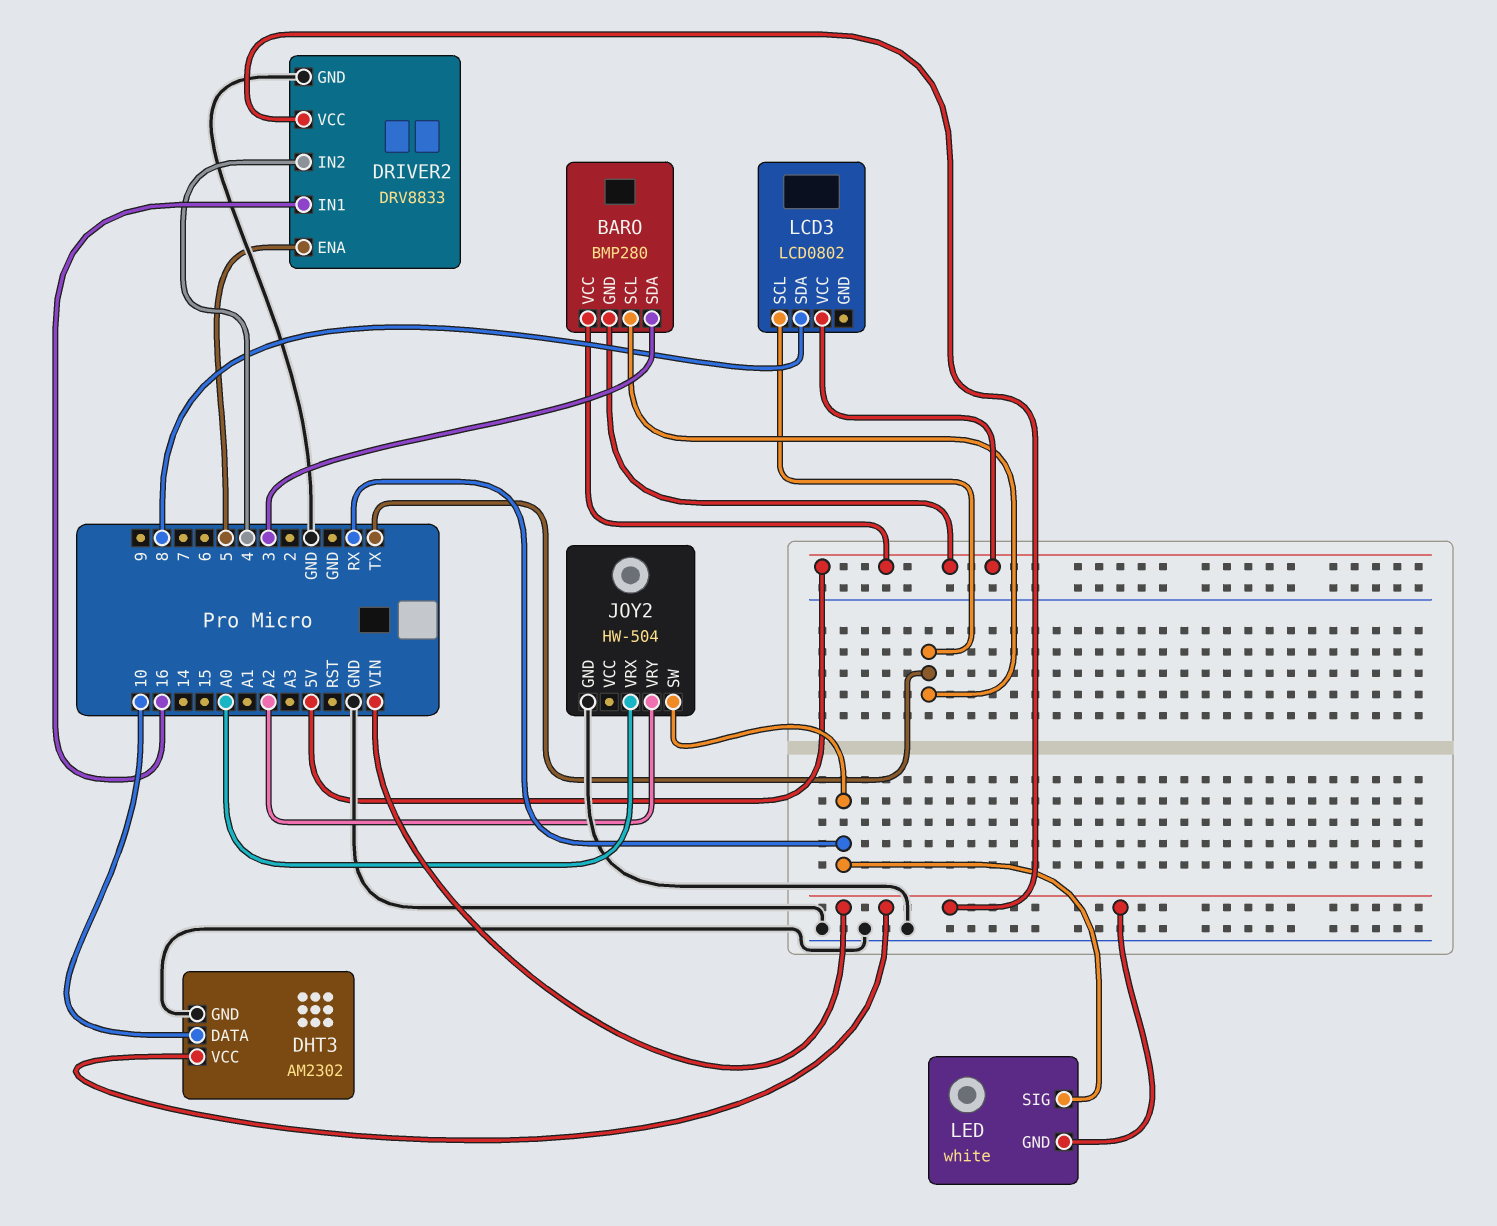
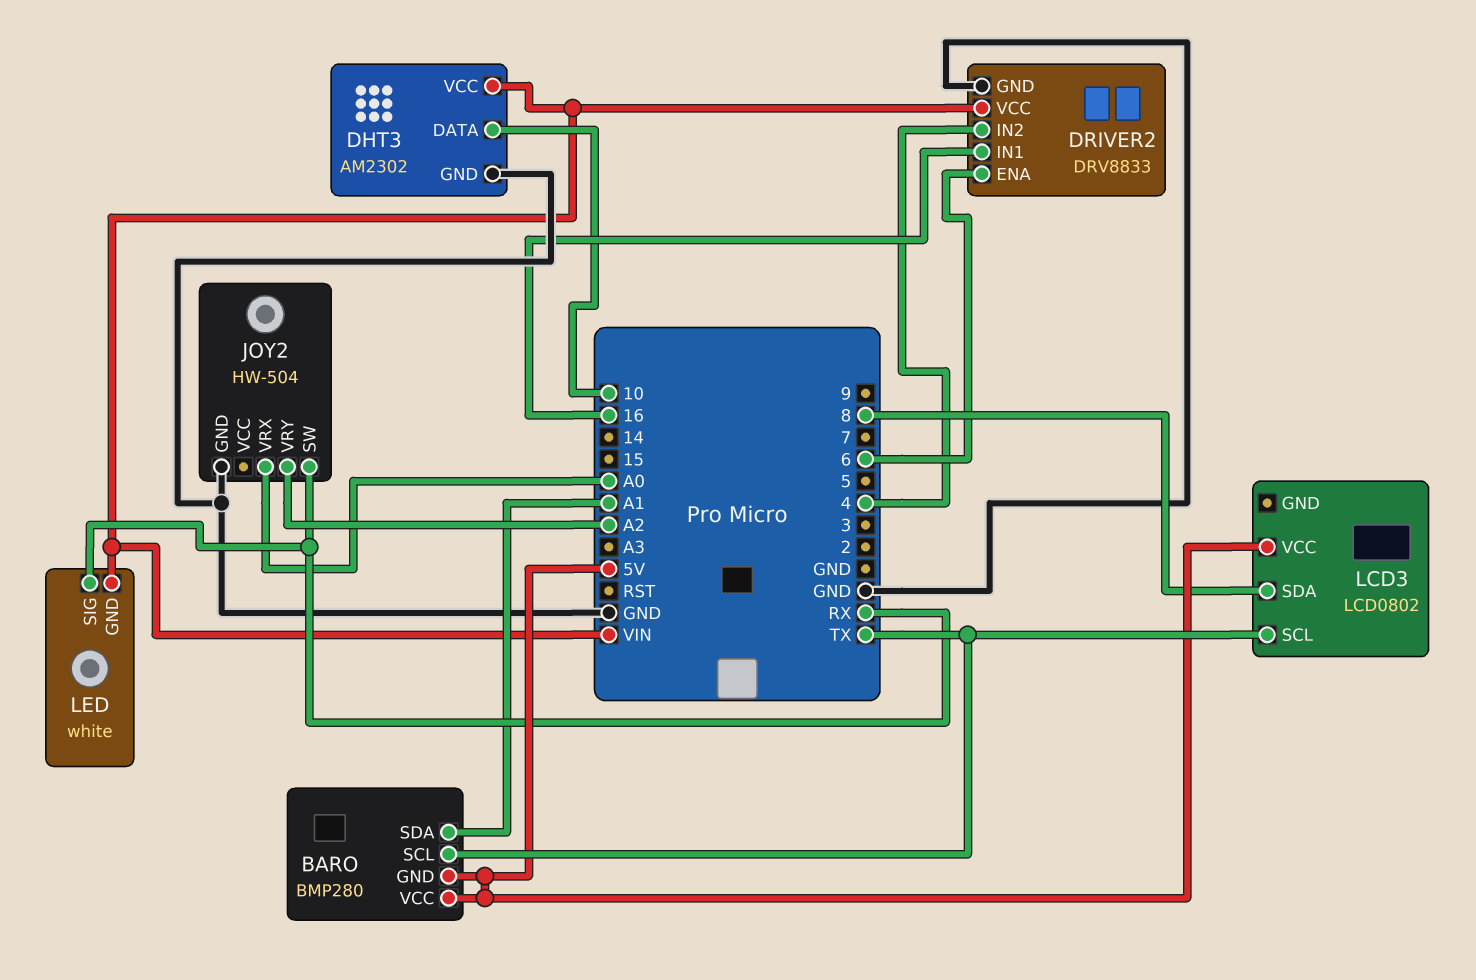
BARO pin SDA: 3 -> A1
DRIVER2 pin ENA: 5 -> 6

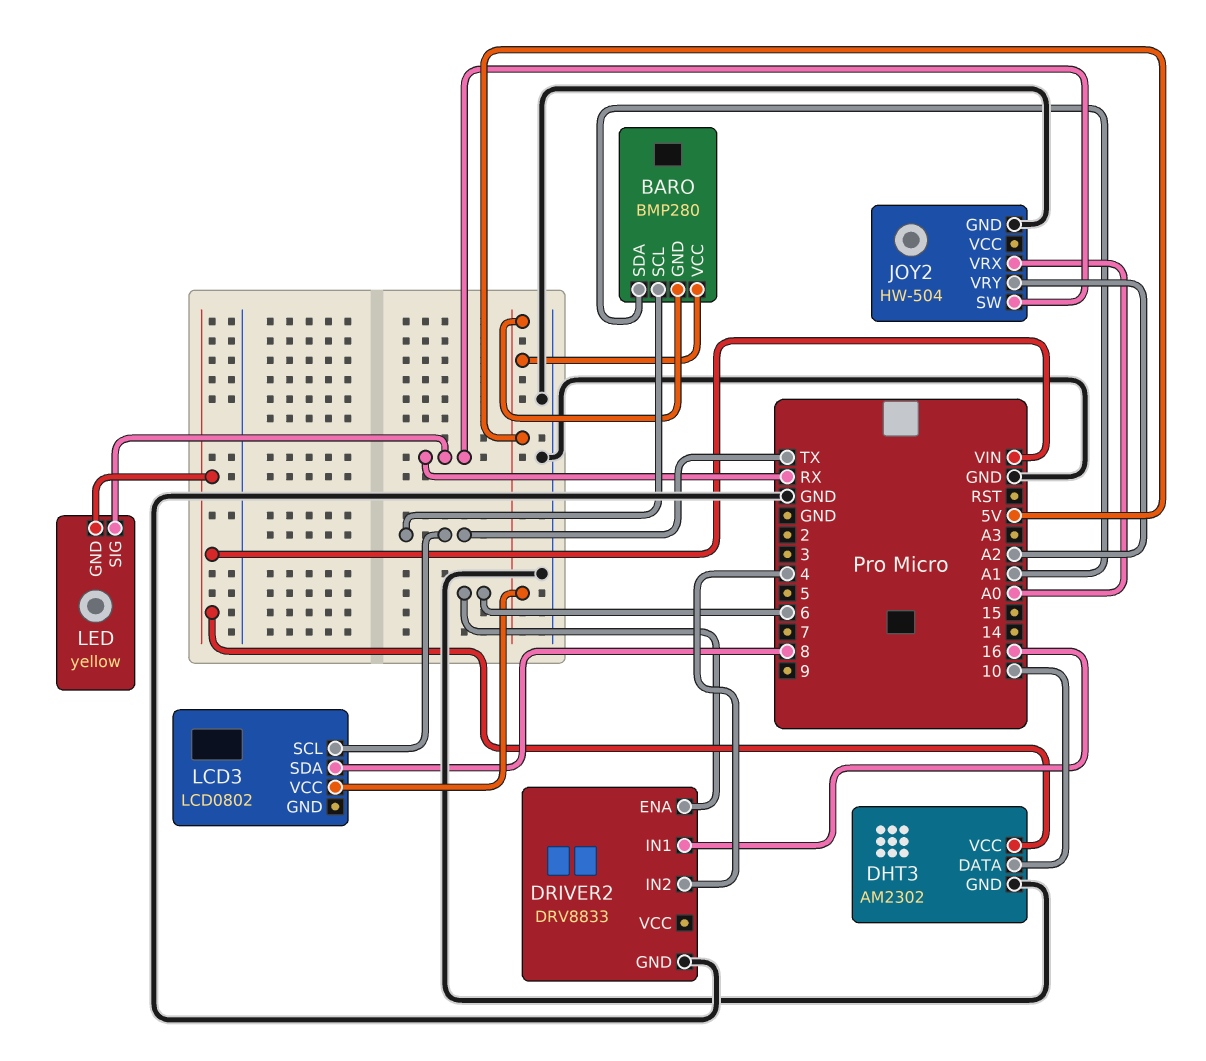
DRIVER2 pin VCC: VIN -> none
LED: white -> yellow

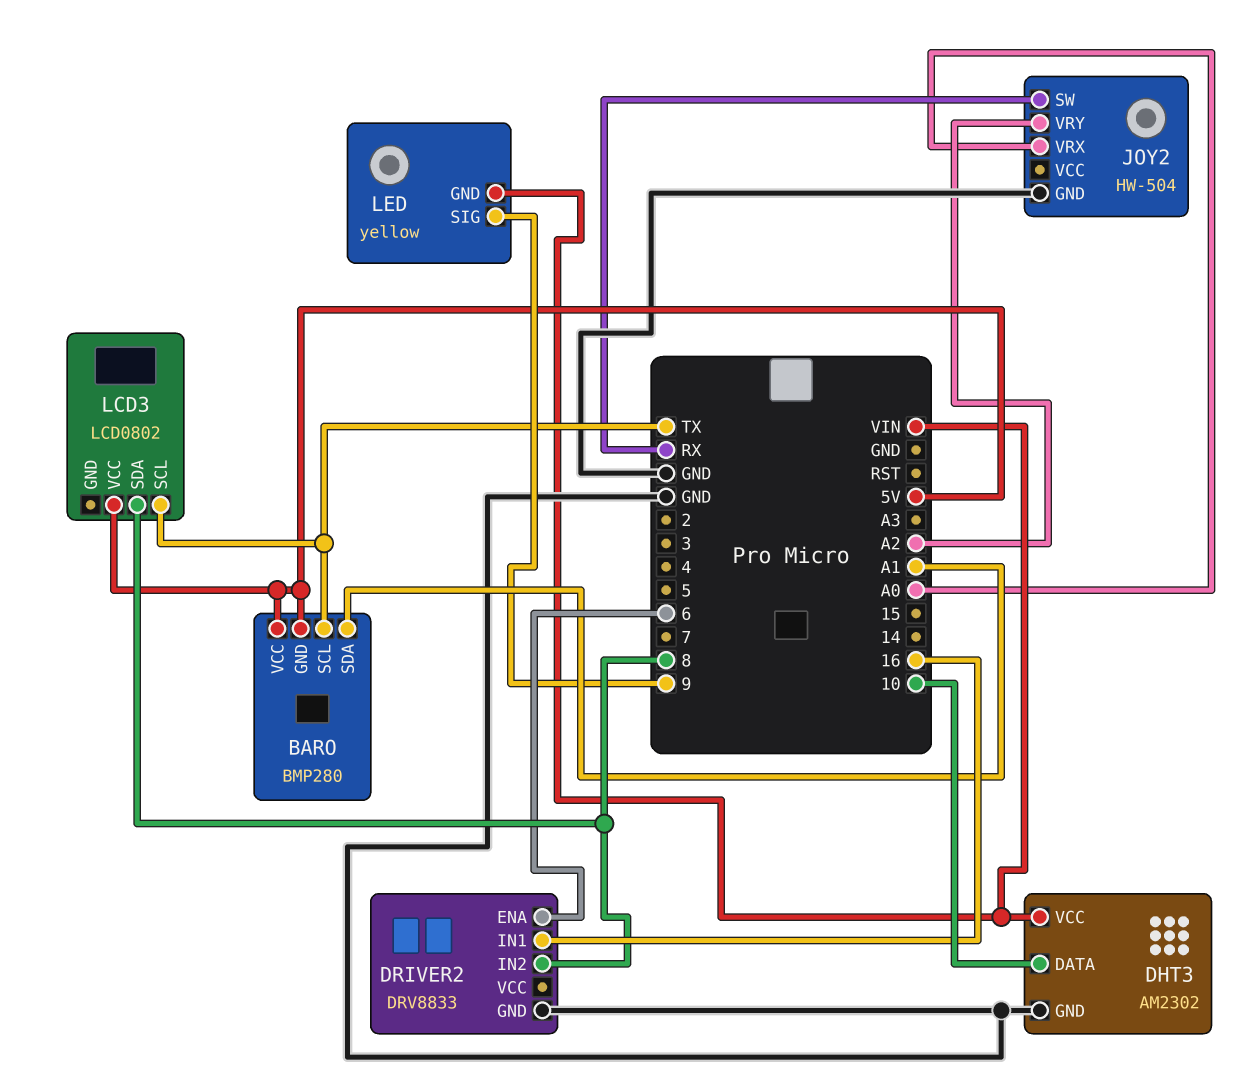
DRIVER2 pin IN2: 4 -> 8
LED pin SIG: RX -> 9

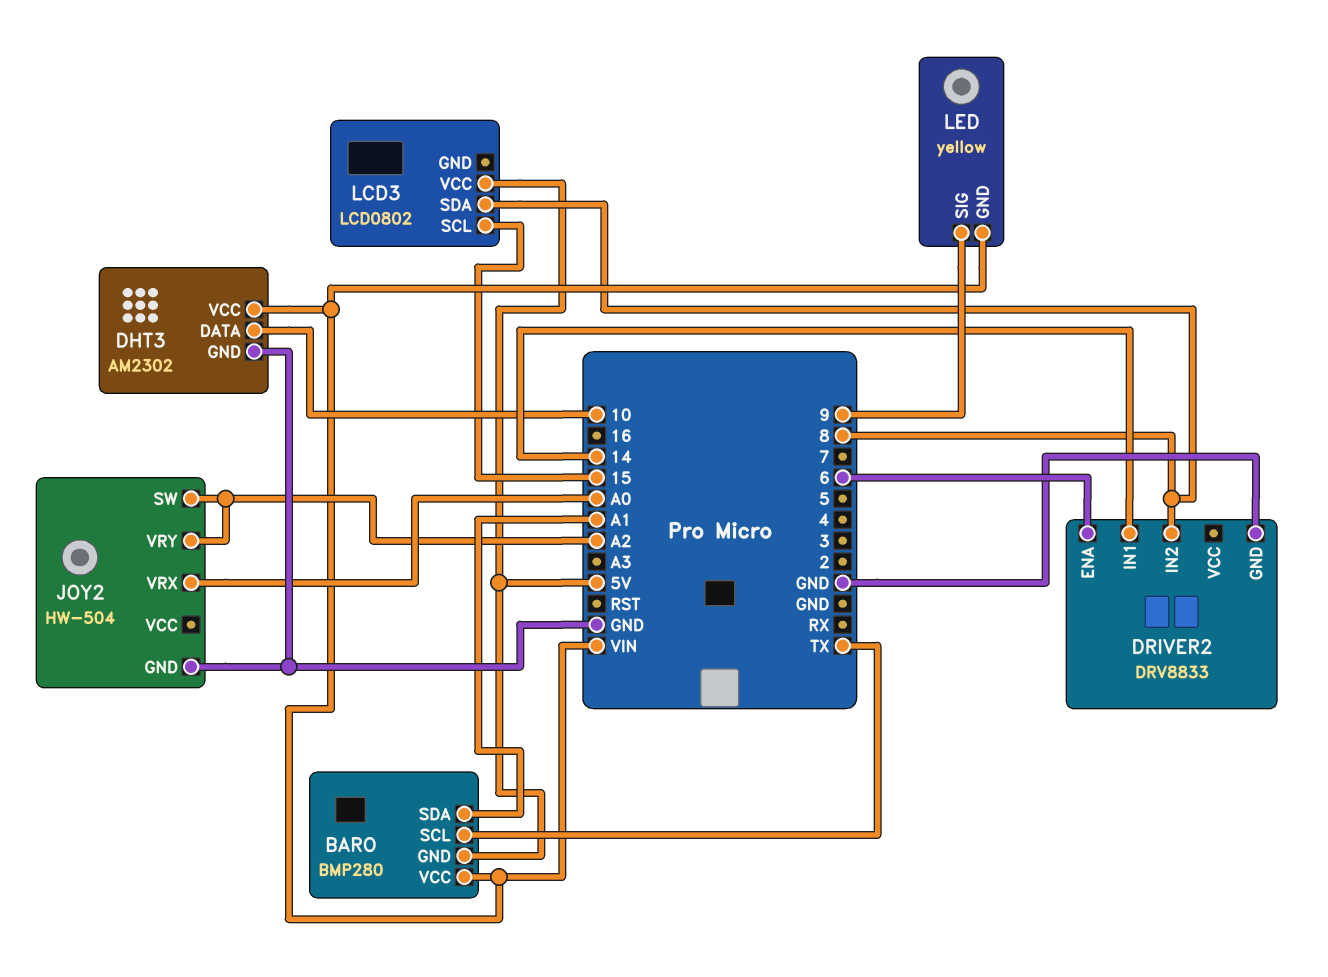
BARO pin VCC: 5V -> VIN
DRIVER2 pin IN1: 16 -> 14
JOY2 pin SW: RX -> A2
LCD3 pin SCL: TX -> 15

